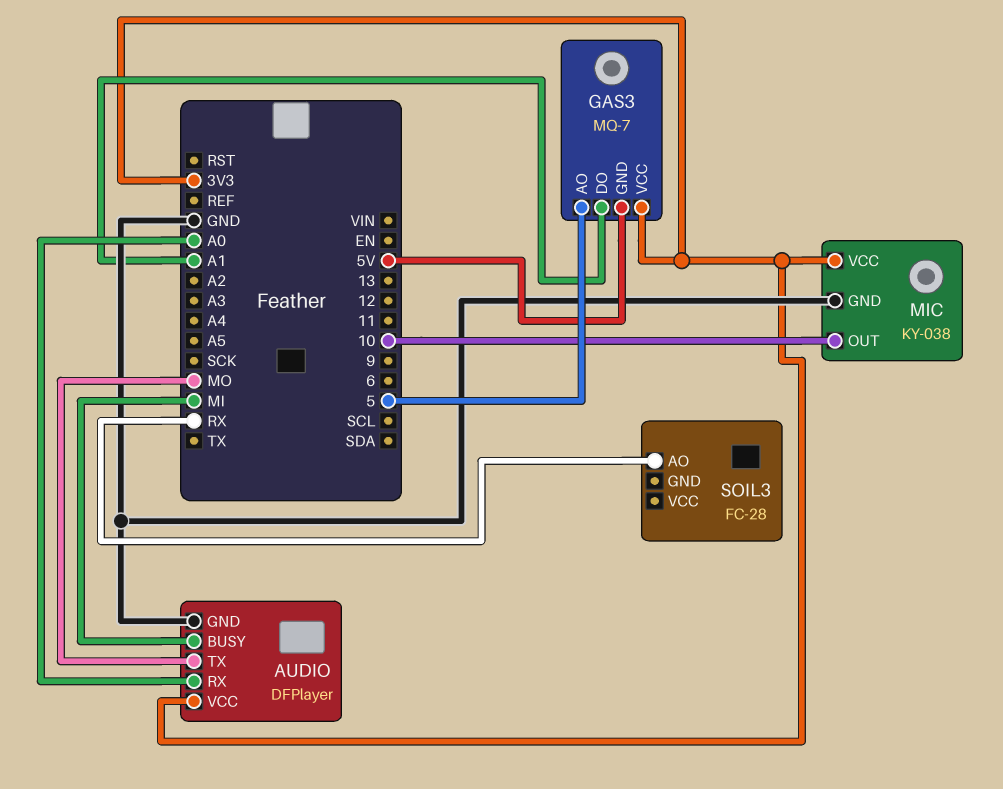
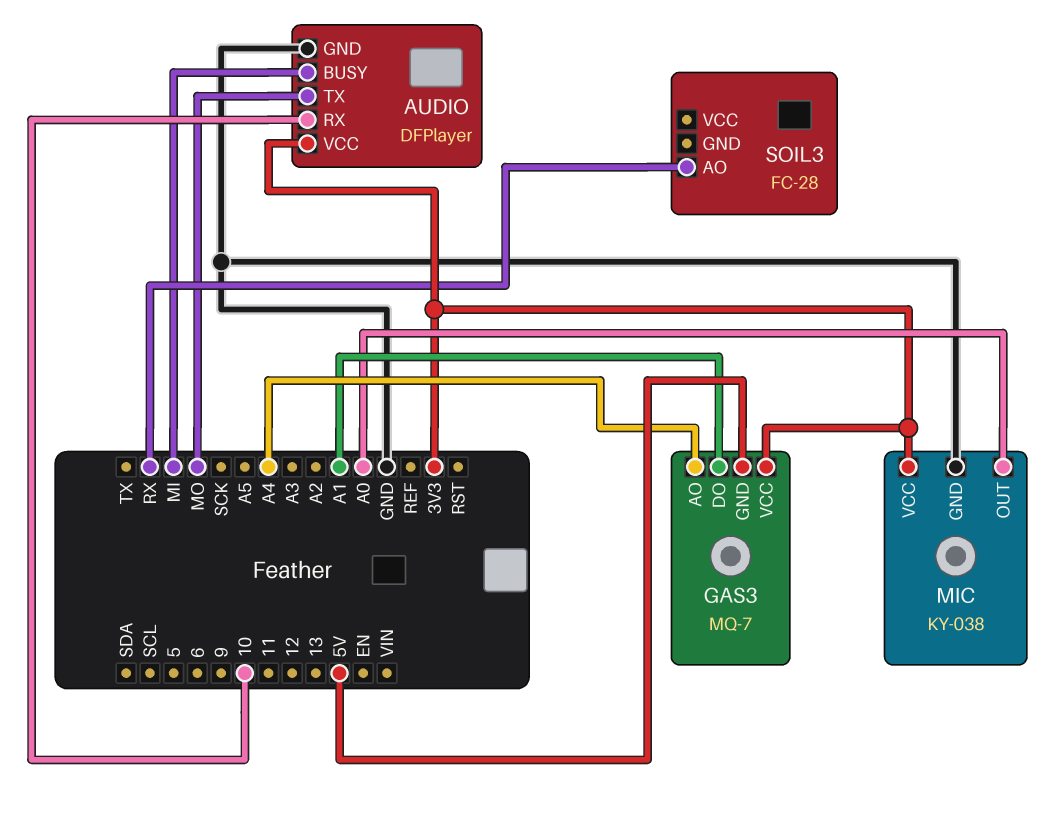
AUDIO pin RX: A0 -> 10
GAS3 pin AO: 5 -> A4
MIC pin OUT: 10 -> A0

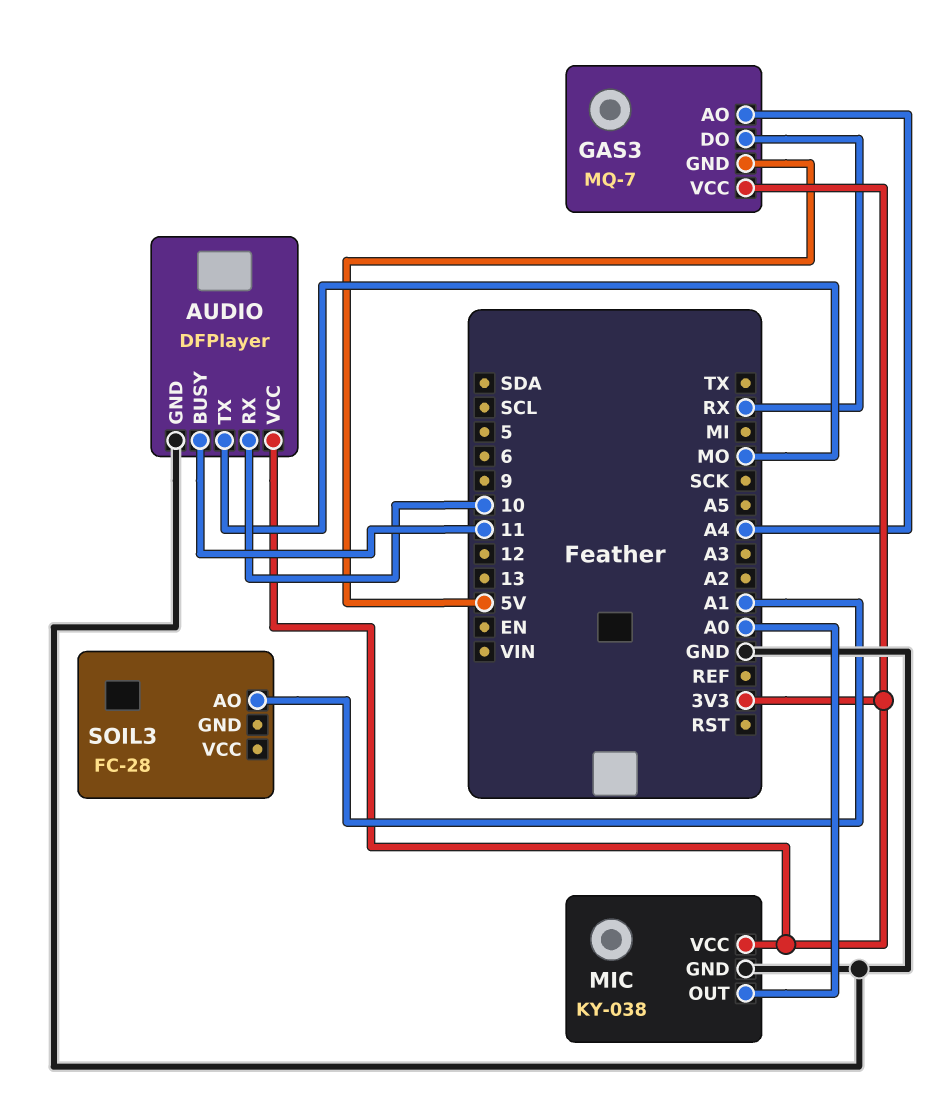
AUDIO pin BUSY: MI -> 11
GAS3 pin DO: A1 -> RX
SOIL3 pin AO: RX -> A1

